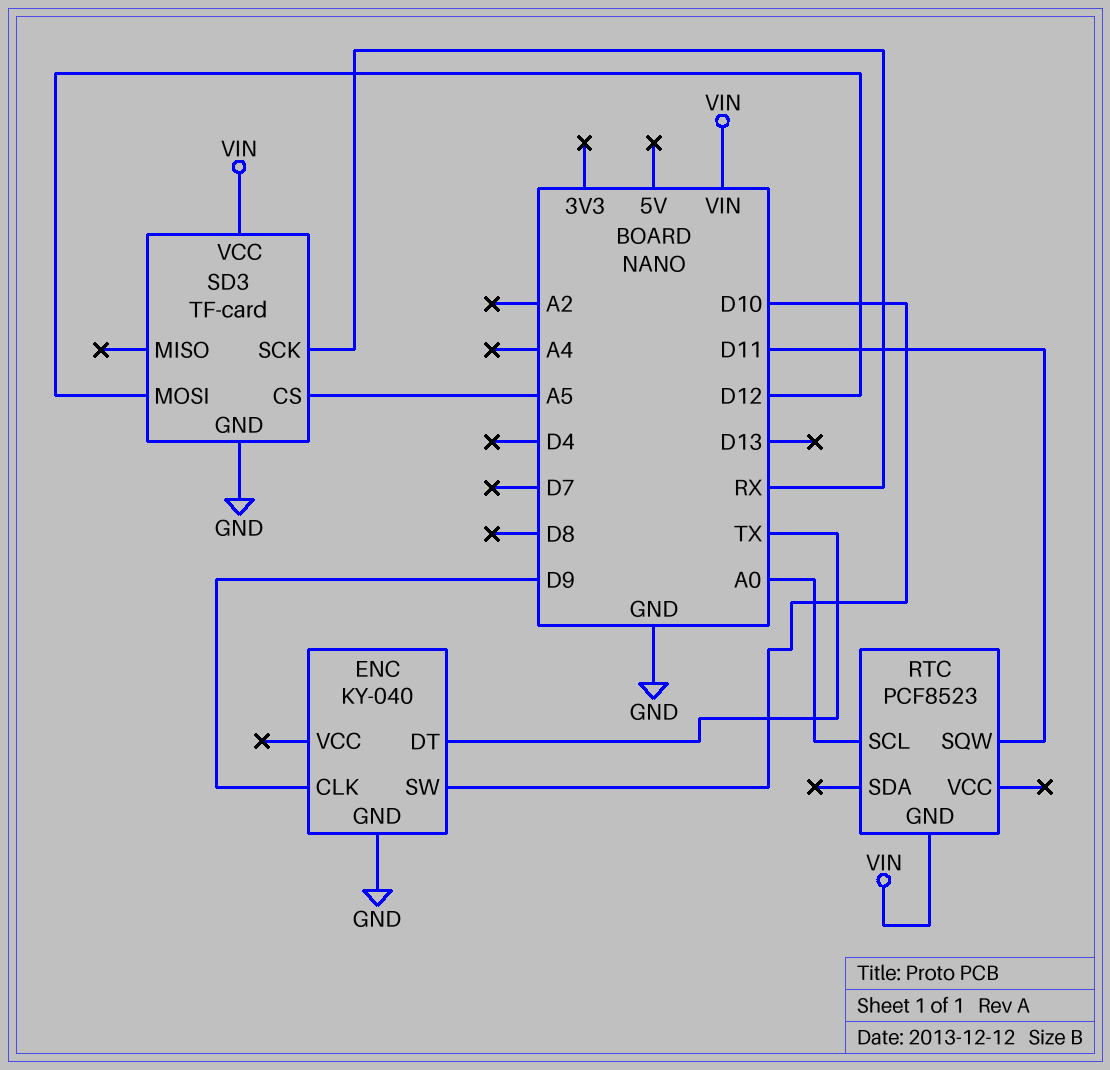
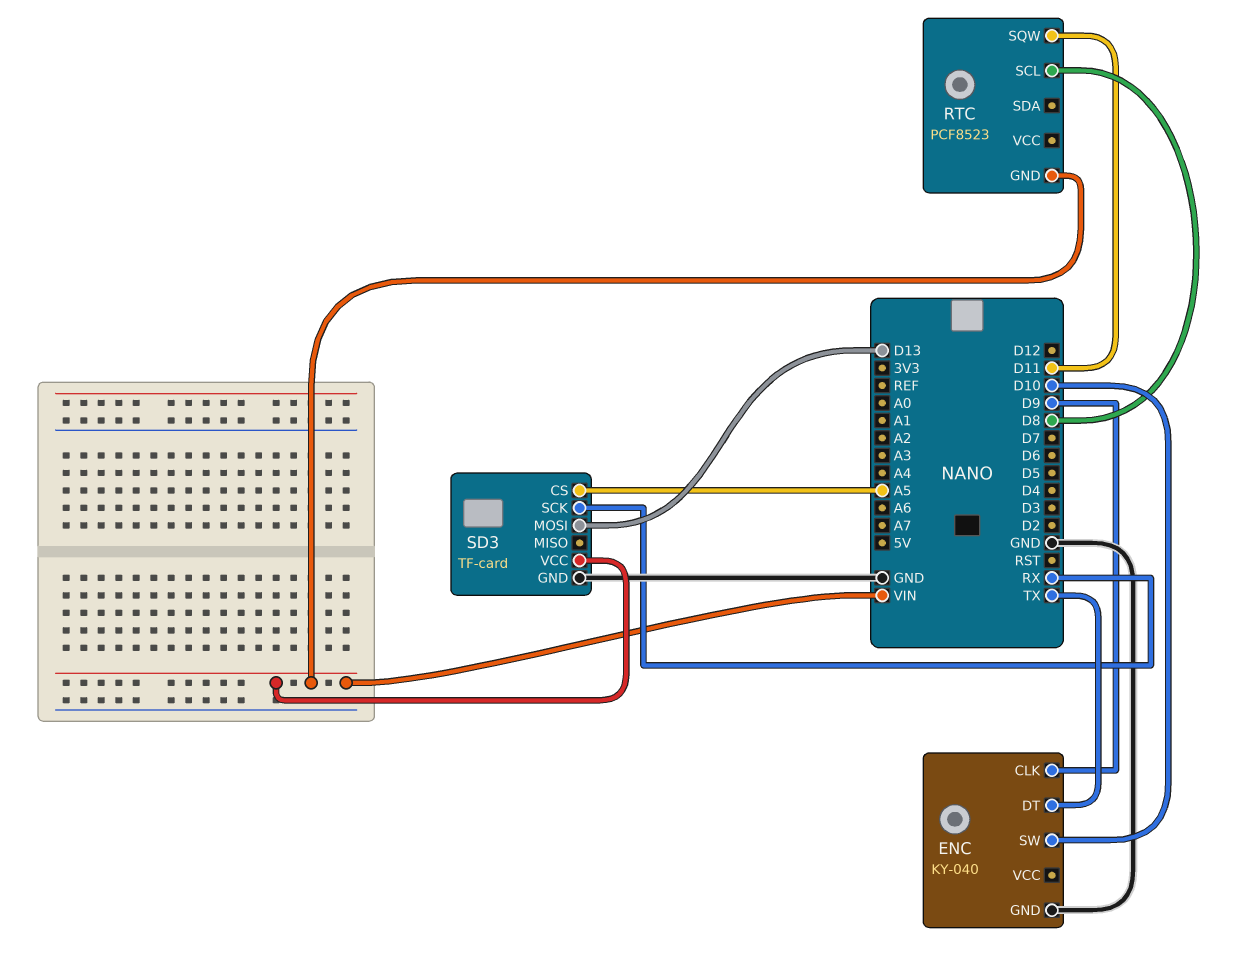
RTC pin SCL: A0 -> D8
SD3 pin MOSI: D12 -> D13

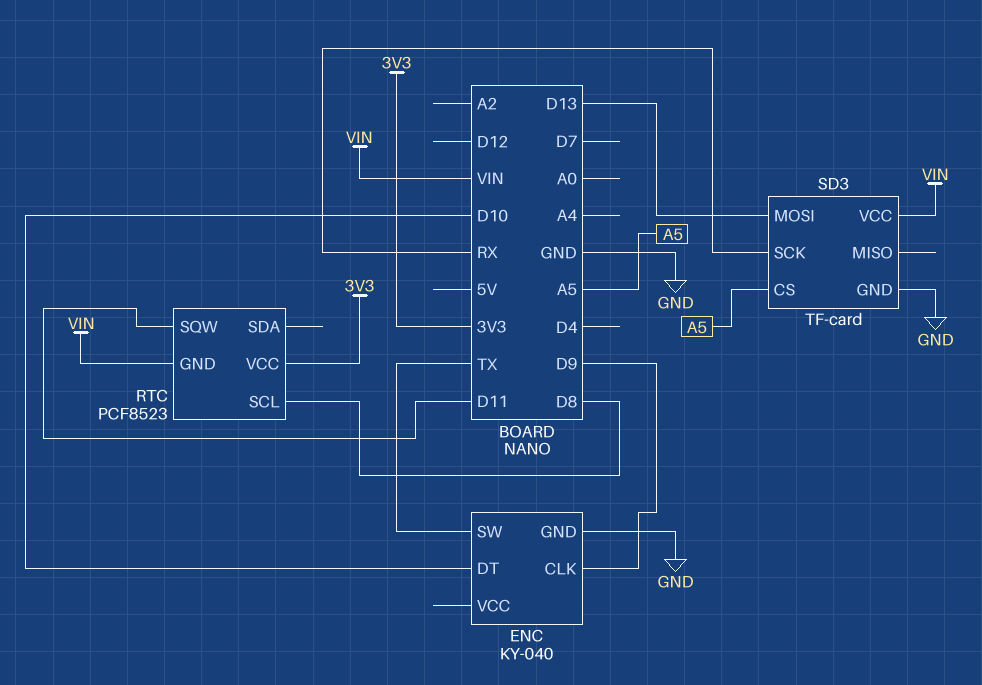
ENC pin DT: TX -> D10
ENC pin SW: D10 -> TX
RTC pin VCC: none -> 3V3

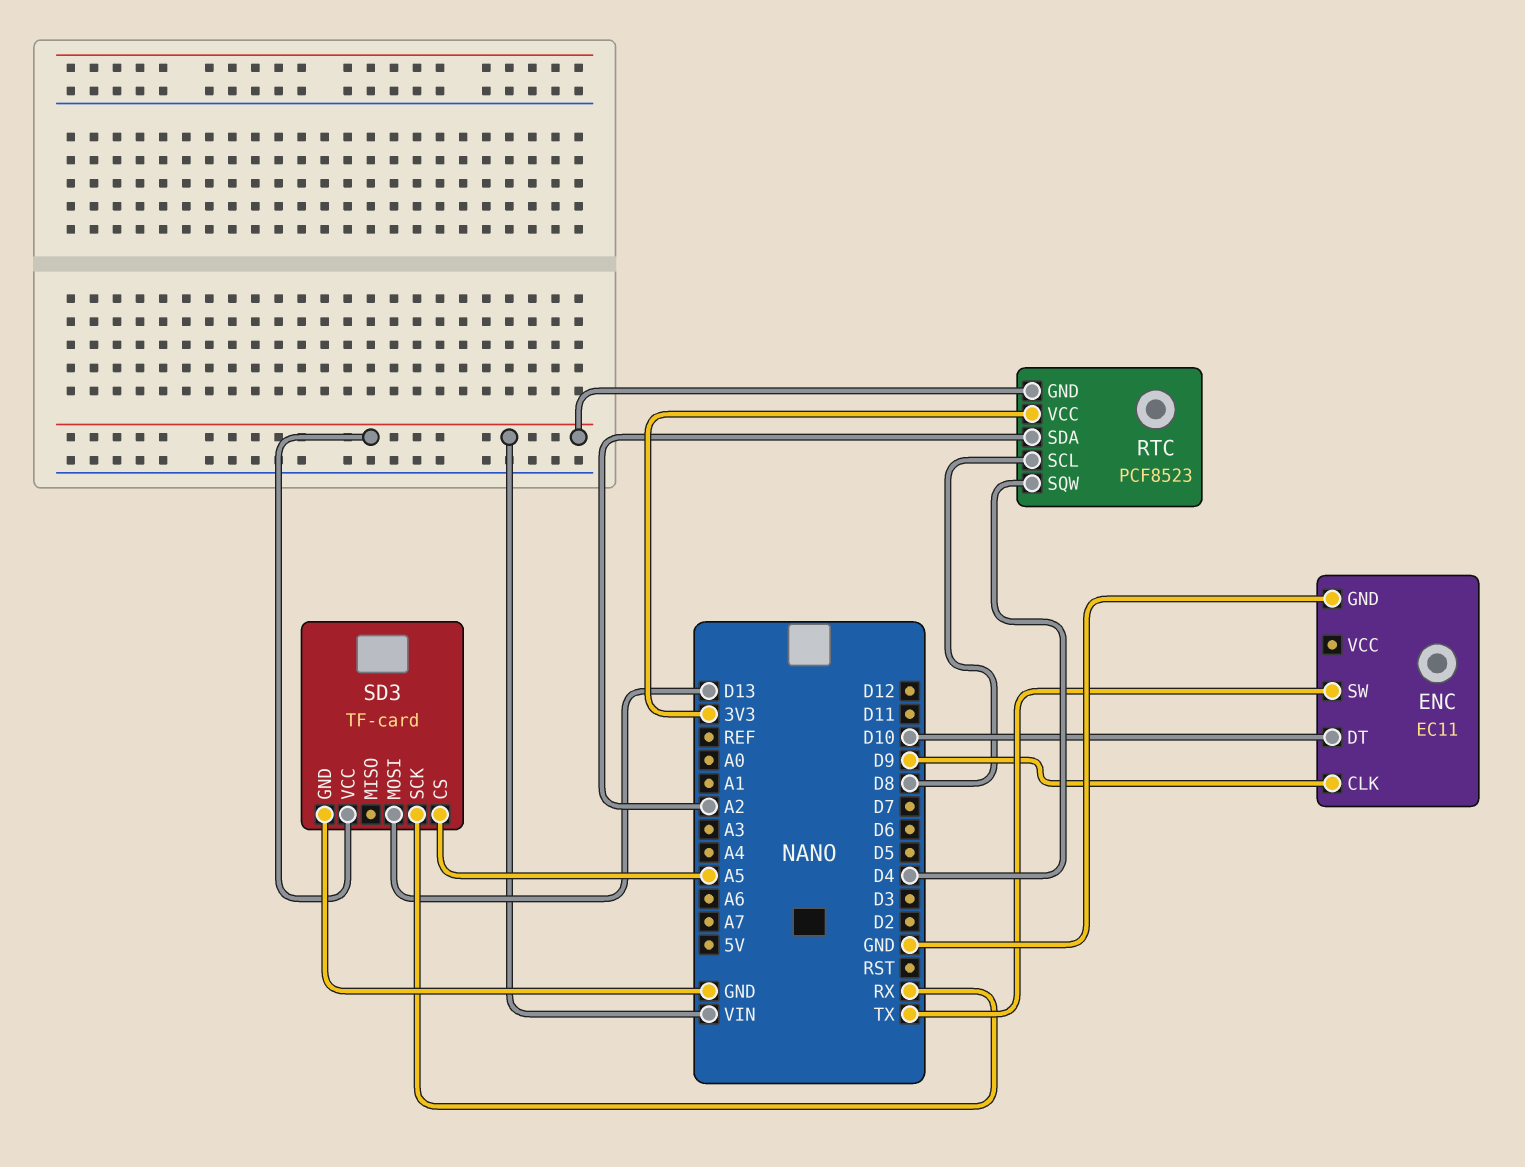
ENC: KY-040 -> EC11
RTC pin SDA: none -> A2
RTC pin SQW: D11 -> D4

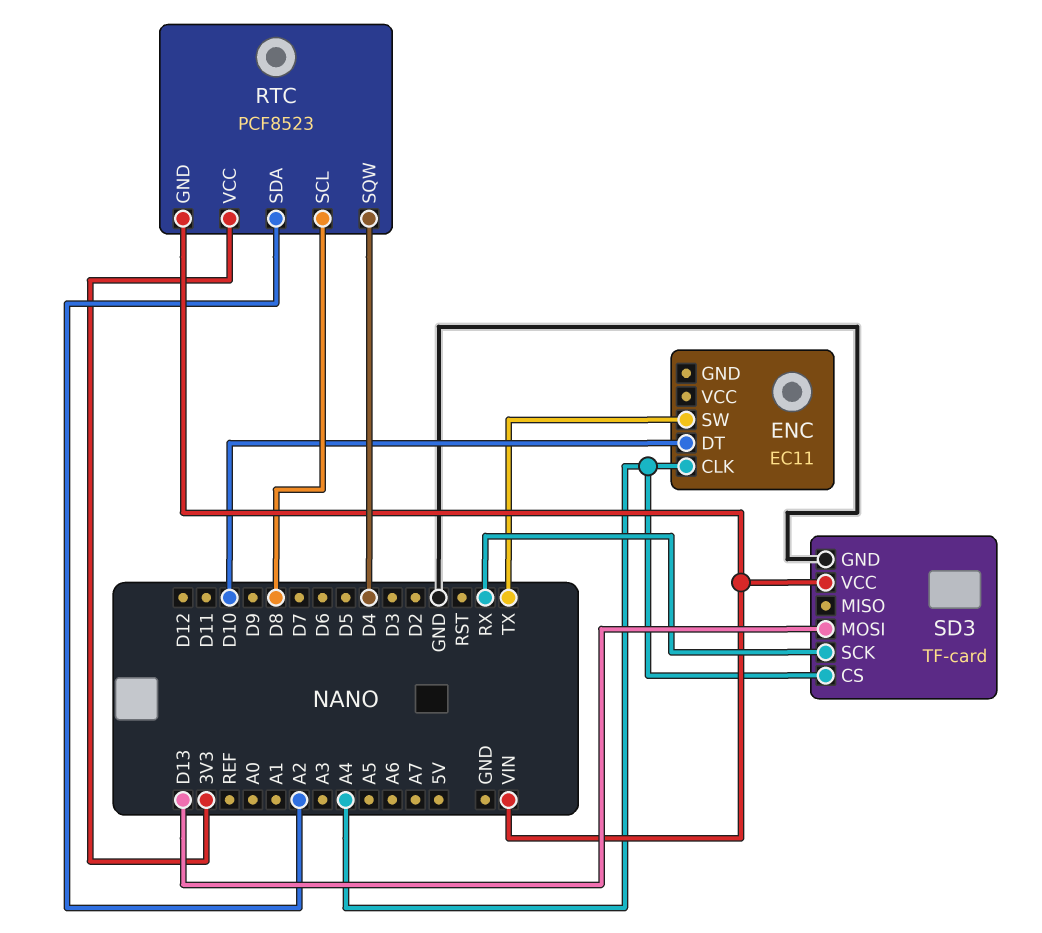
ENC pin CLK: D9 -> A4
ENC pin GND: GND -> none
SD3 pin CS: A5 -> A4

